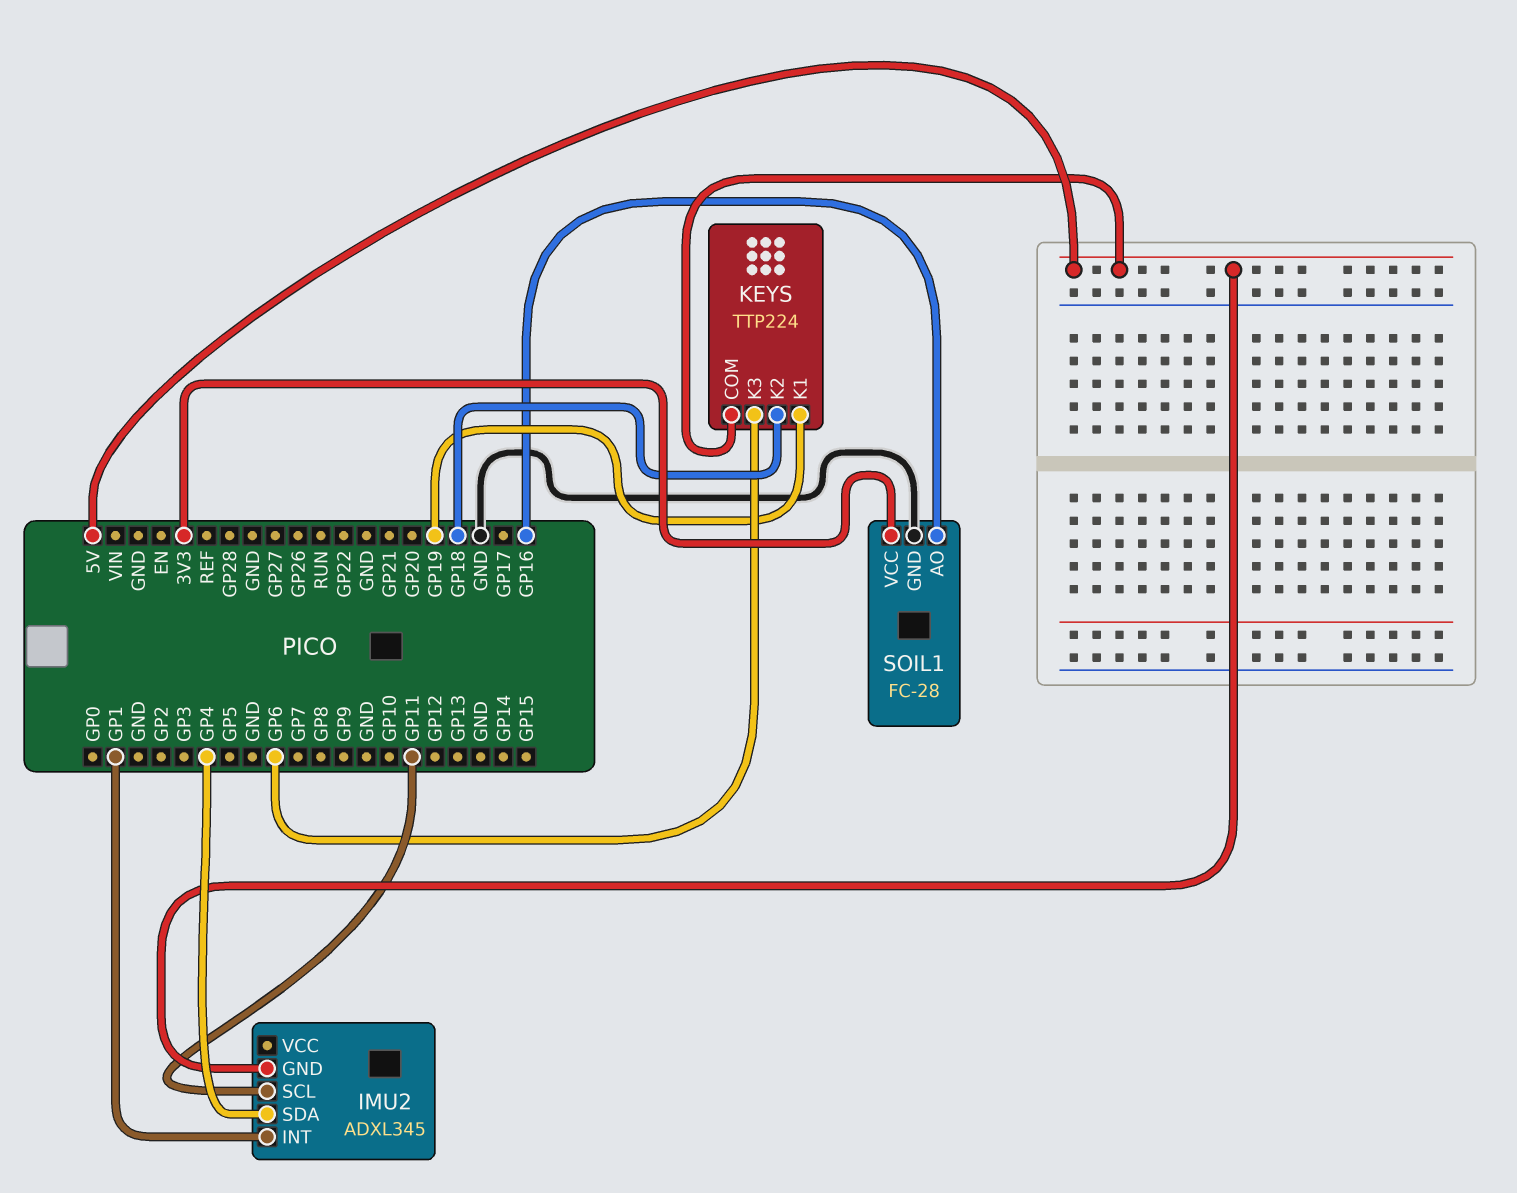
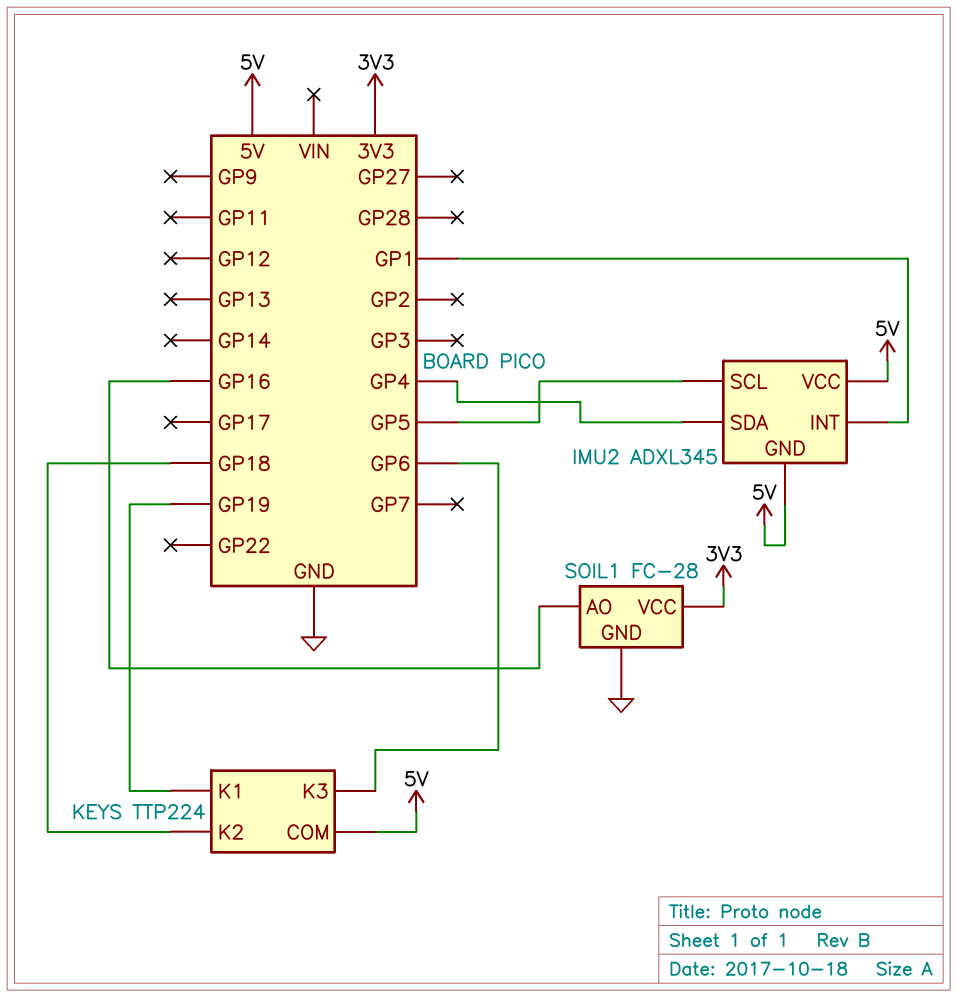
IMU2 pin SCL: GP11 -> GP5
IMU2 pin VCC: none -> 5V

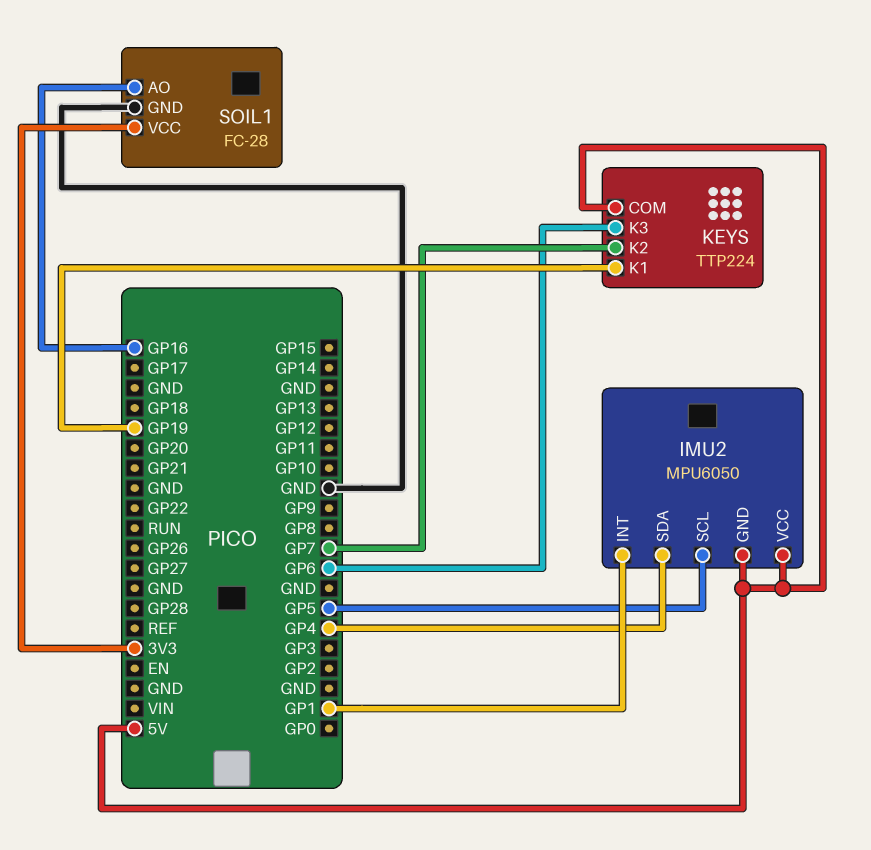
IMU2: ADXL345 -> MPU6050
KEYS pin K2: GP18 -> GP7

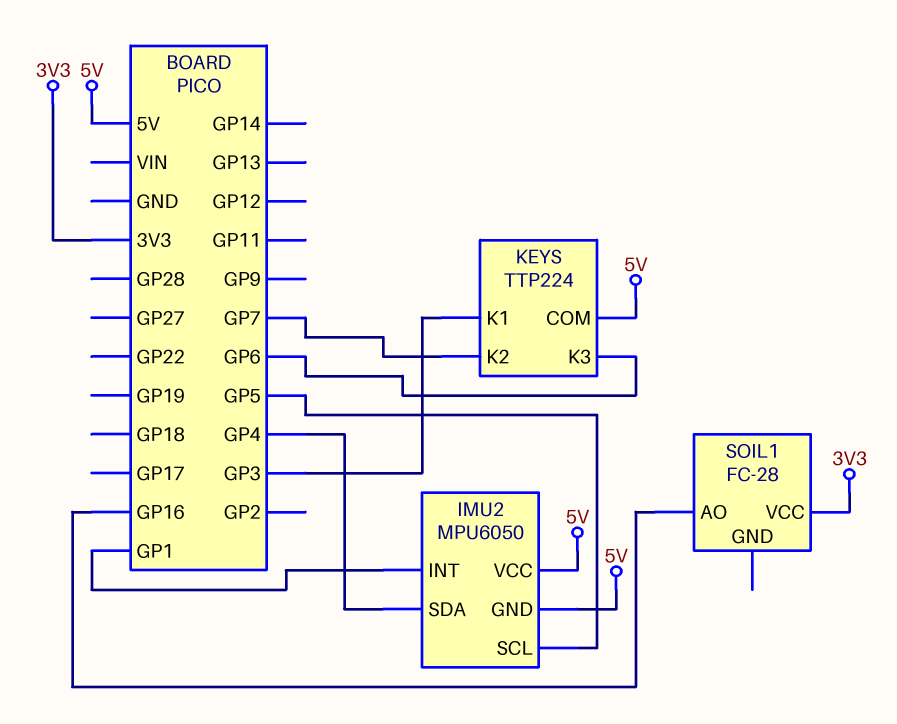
KEYS pin K1: GP19 -> GP3
SOIL1 pin GND: GND -> none

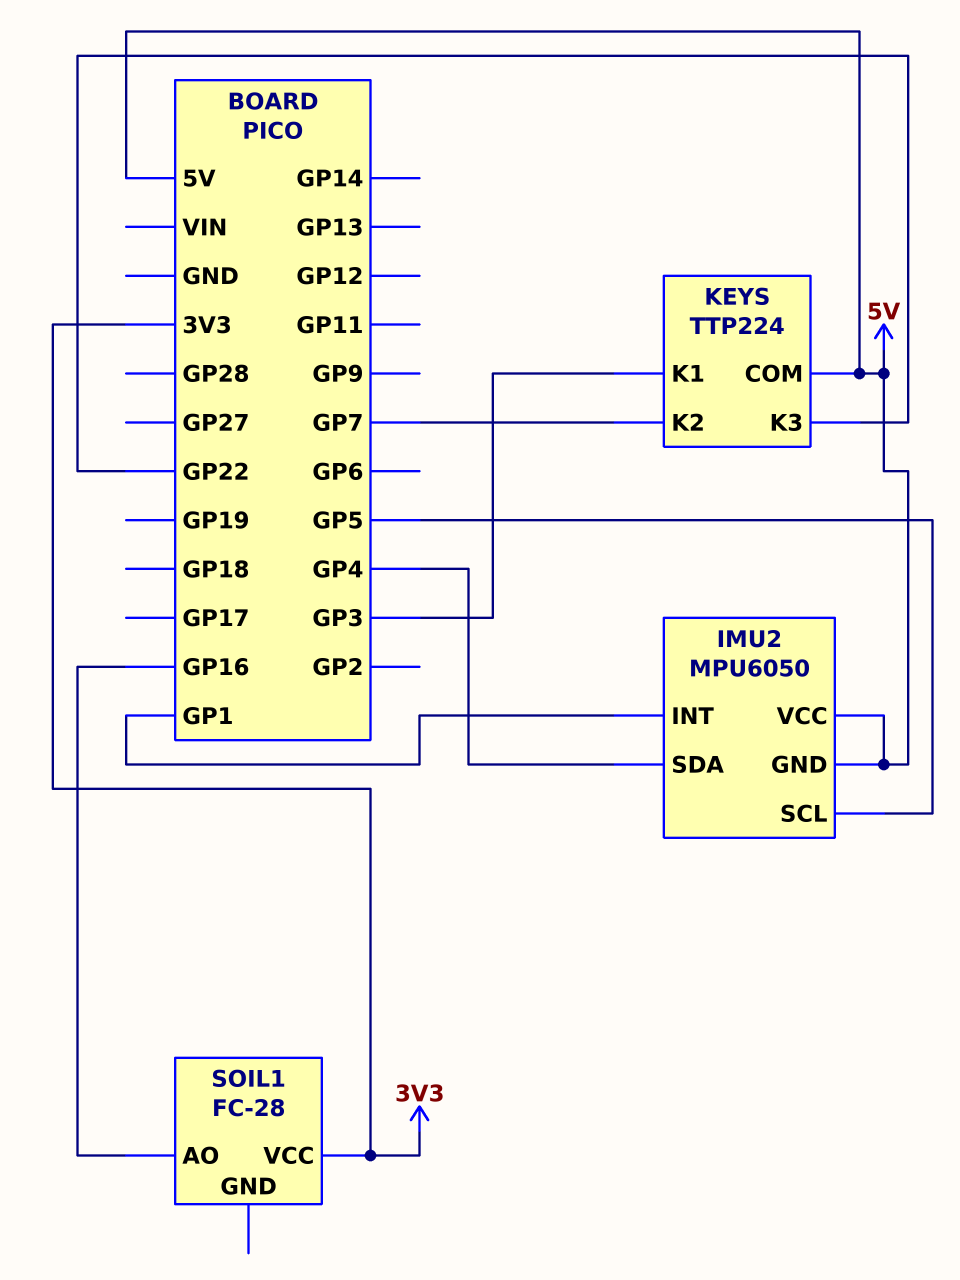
KEYS pin K3: GP6 -> GP22

